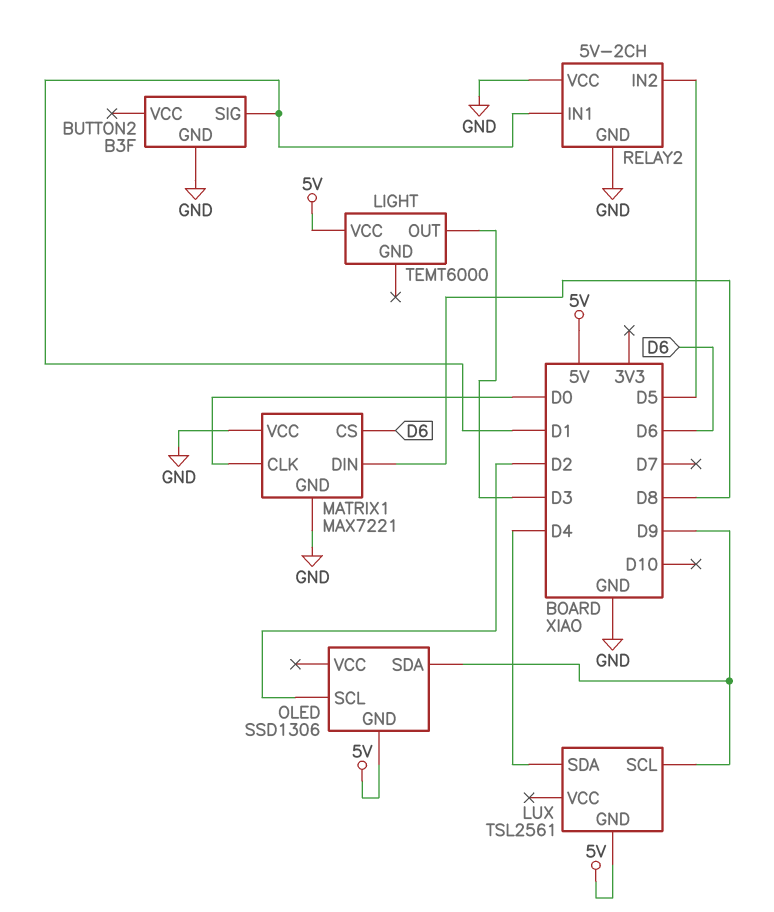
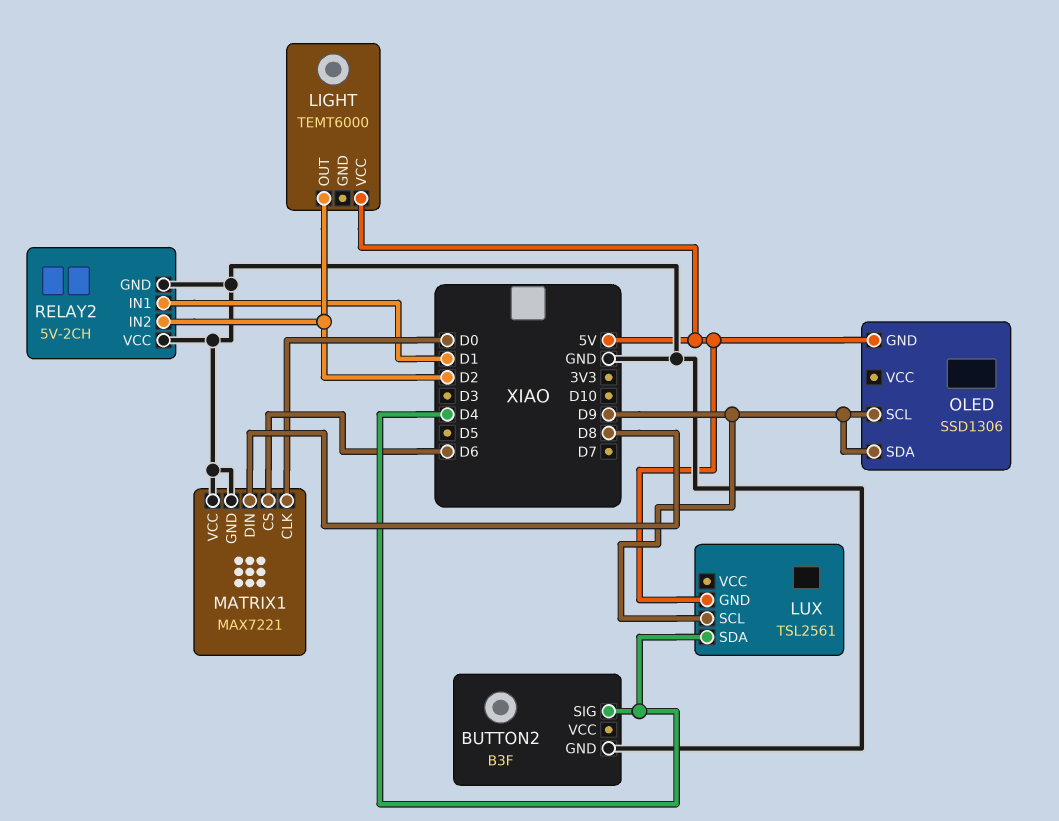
BUTTON2 pin SIG: D1 -> D4
LIGHT pin OUT: D3 -> D2
OLED pin SCL: D2 -> D9
RELAY2 pin IN2: D5 -> D2

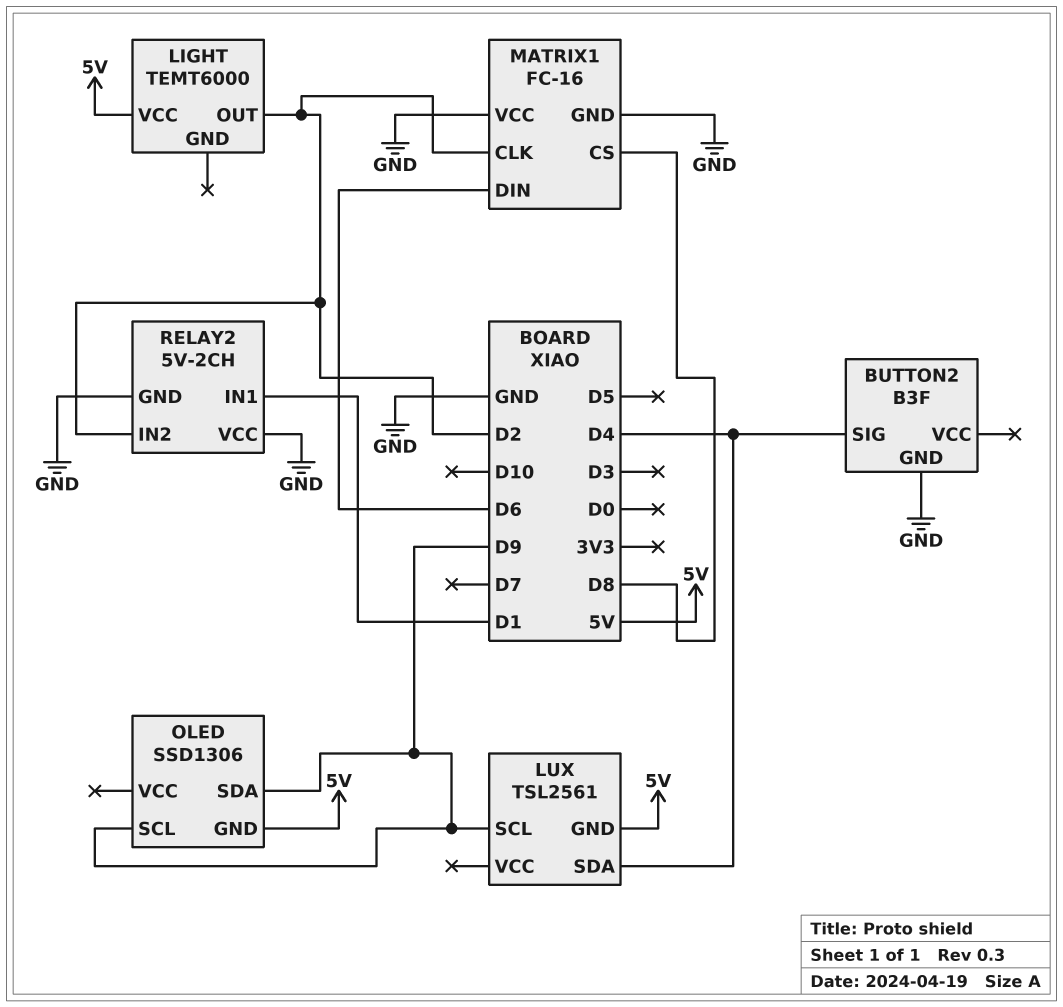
MATRIX1: MAX7221 -> FC-16
MATRIX1 pin CLK: D0 -> D2
MATRIX1 pin CS: D6 -> D8
MATRIX1 pin DIN: D8 -> D6

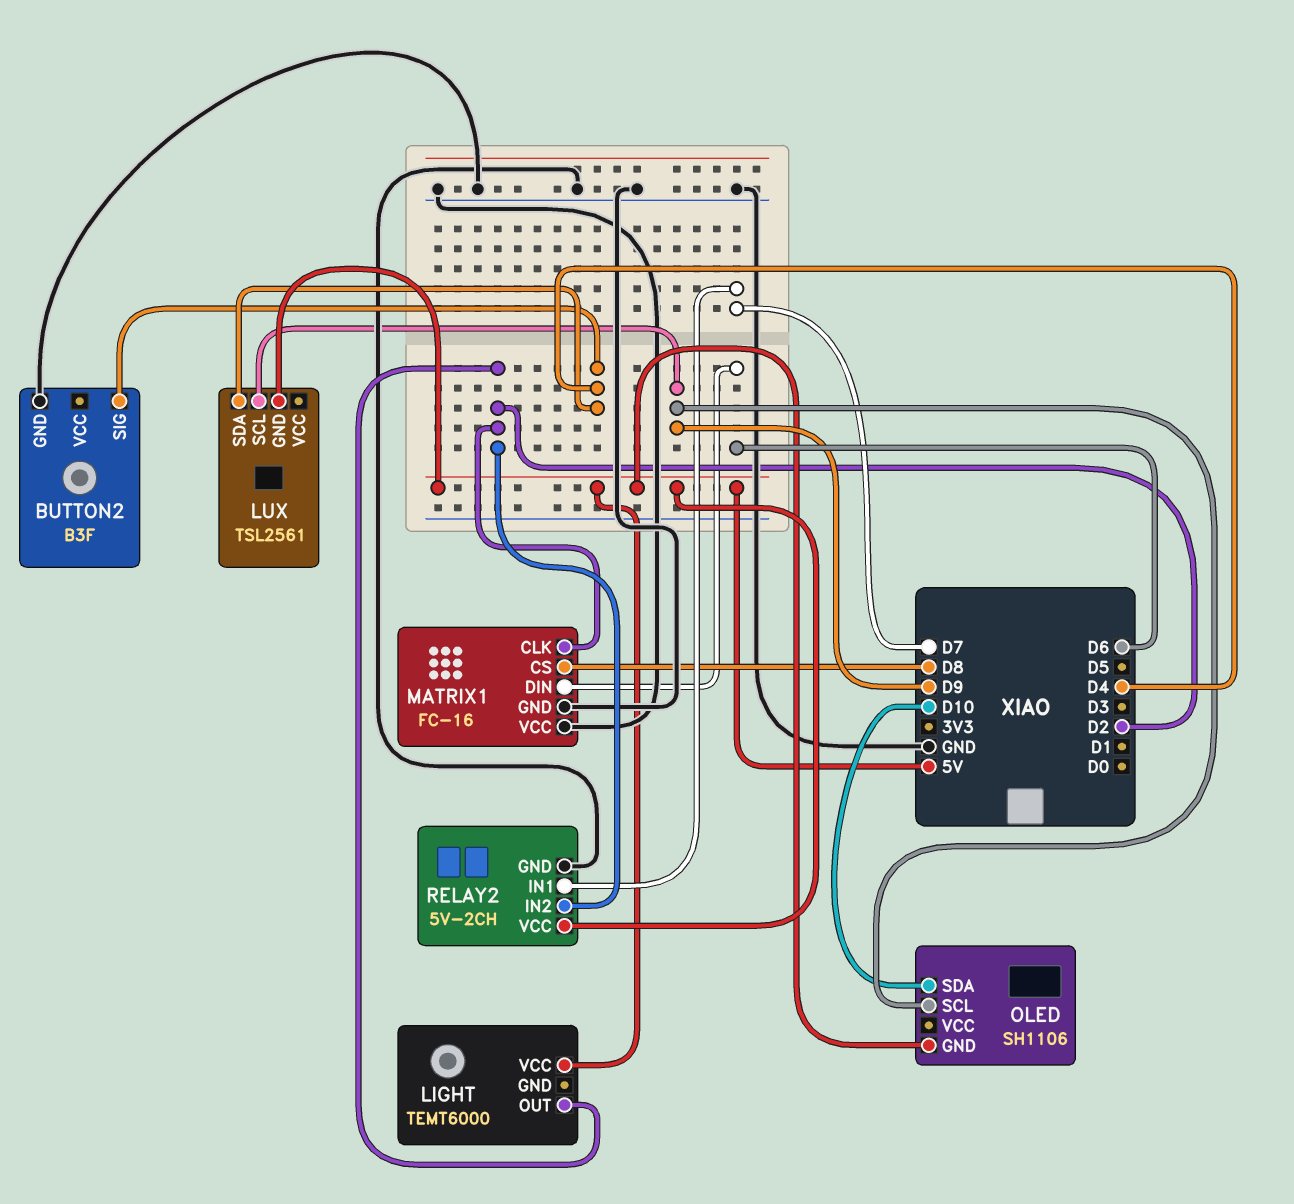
OLED: SSD1306 -> SH1106
OLED pin SDA: D9 -> D10
RELAY2 pin IN1: D1 -> D7
RELAY2 pin VCC: GND -> 5V

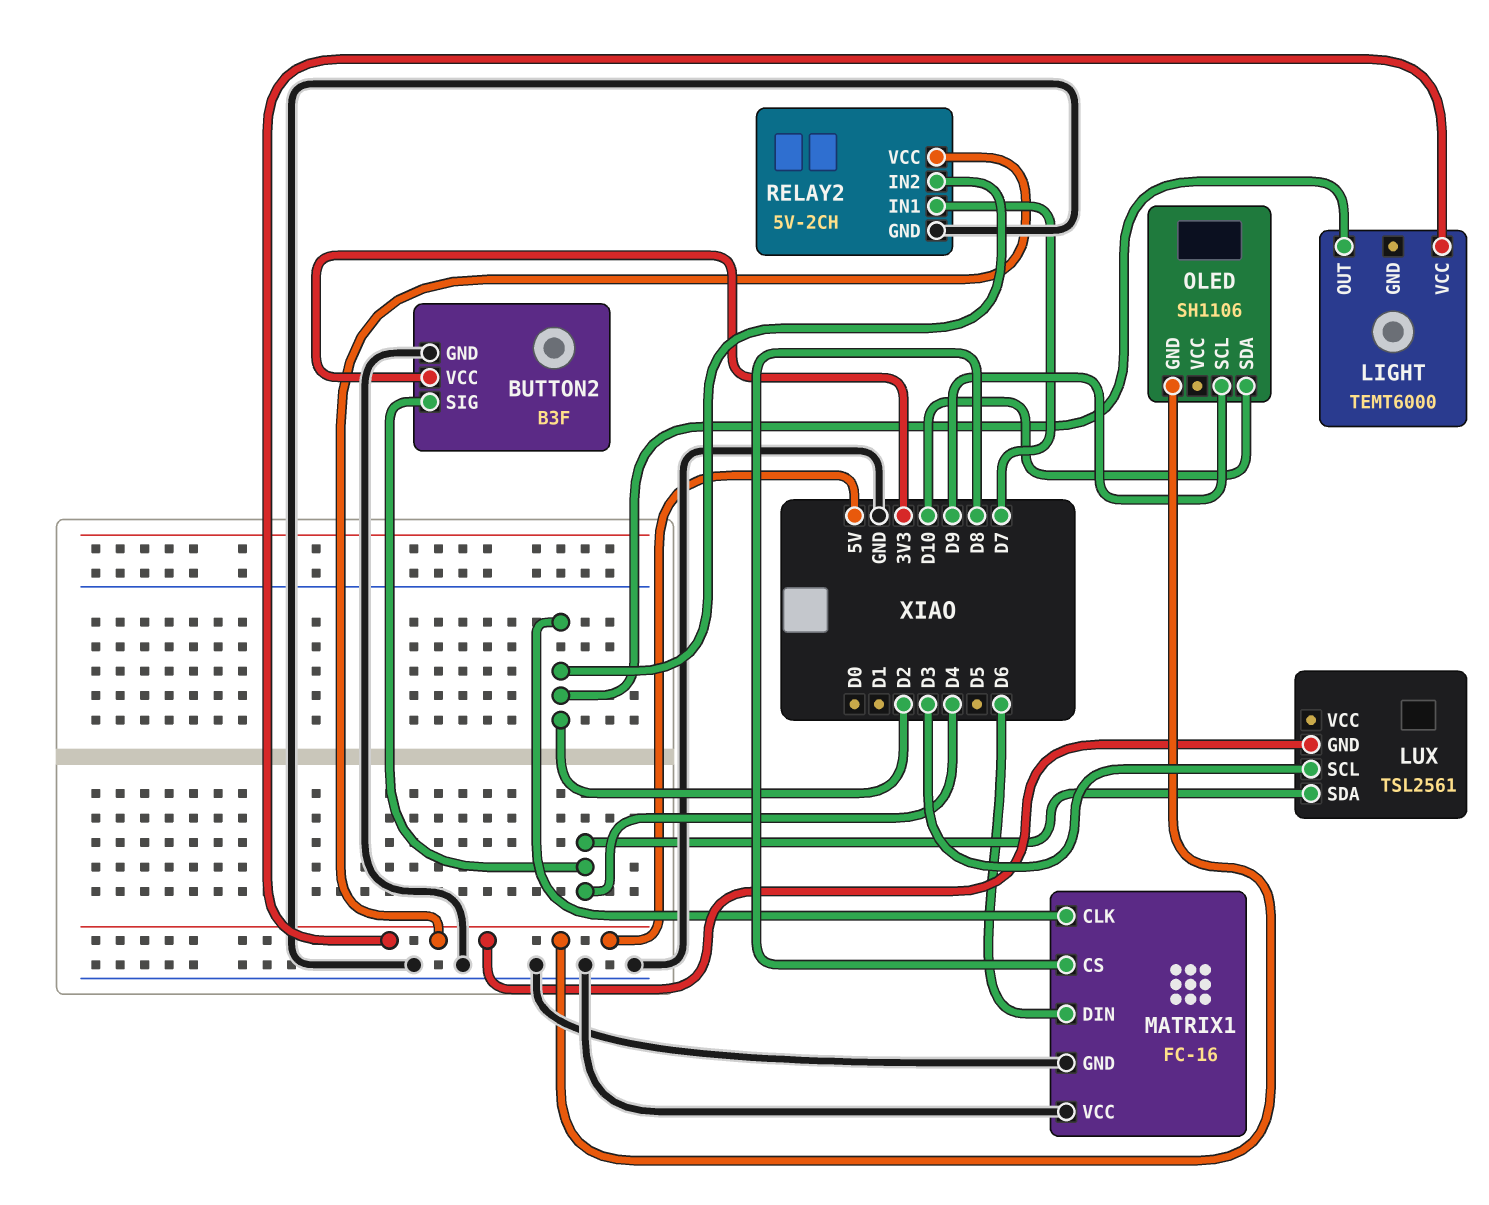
BUTTON2 pin VCC: none -> 3V3
LUX pin SCL: D9 -> D3

